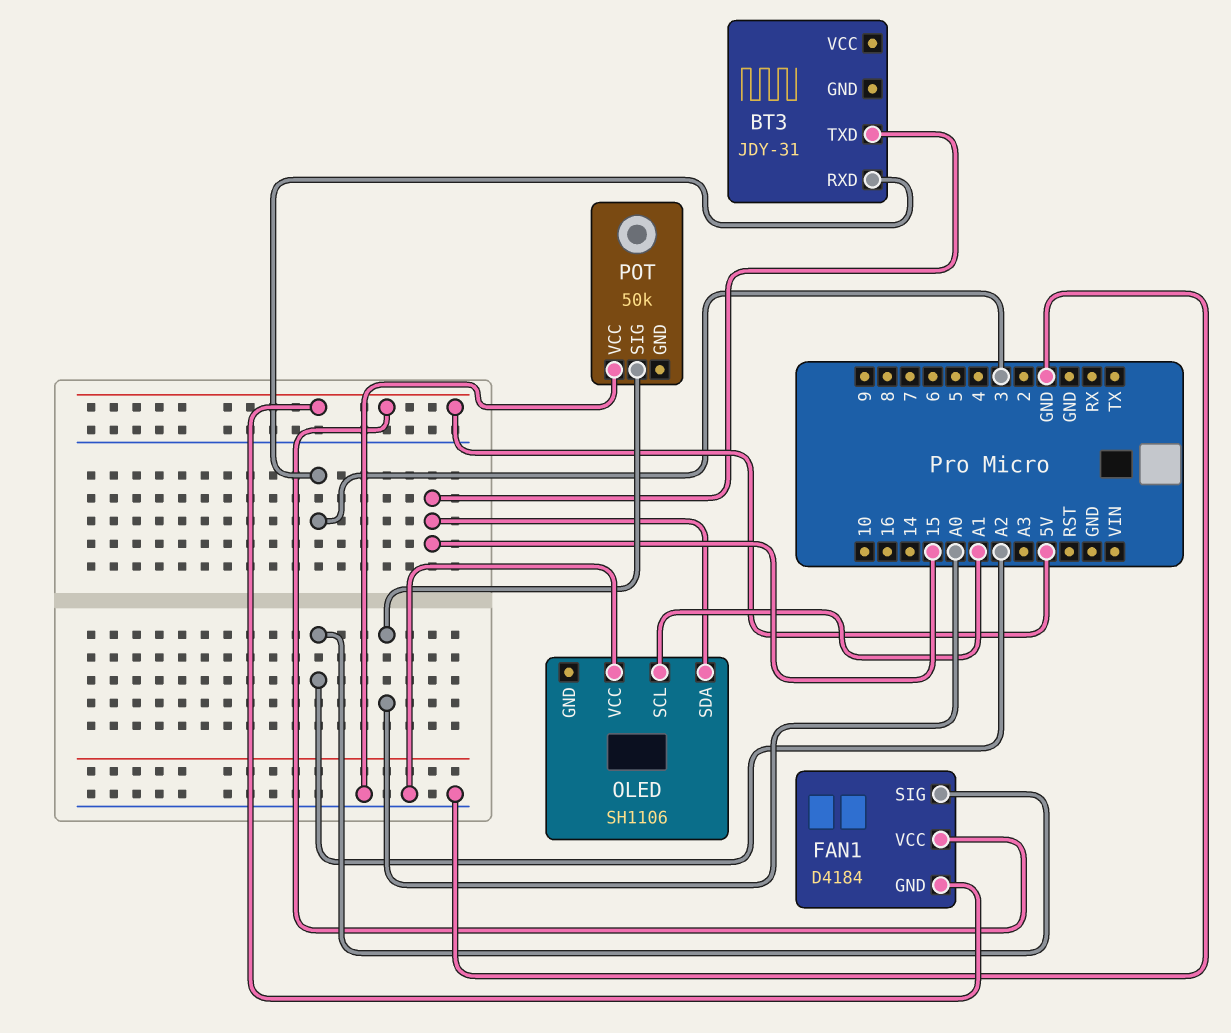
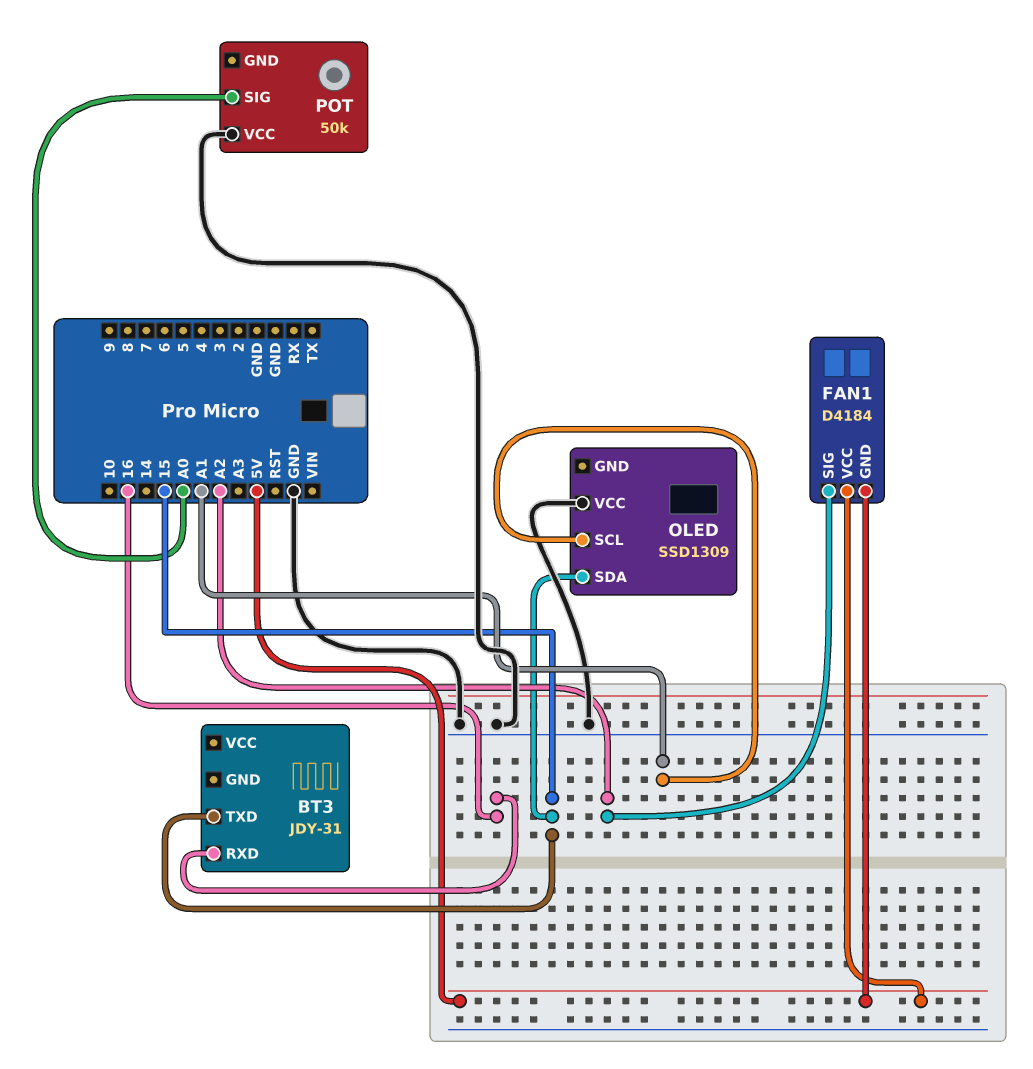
BT3 pin RXD: 3 -> 16
OLED: SH1106 -> SSD1309

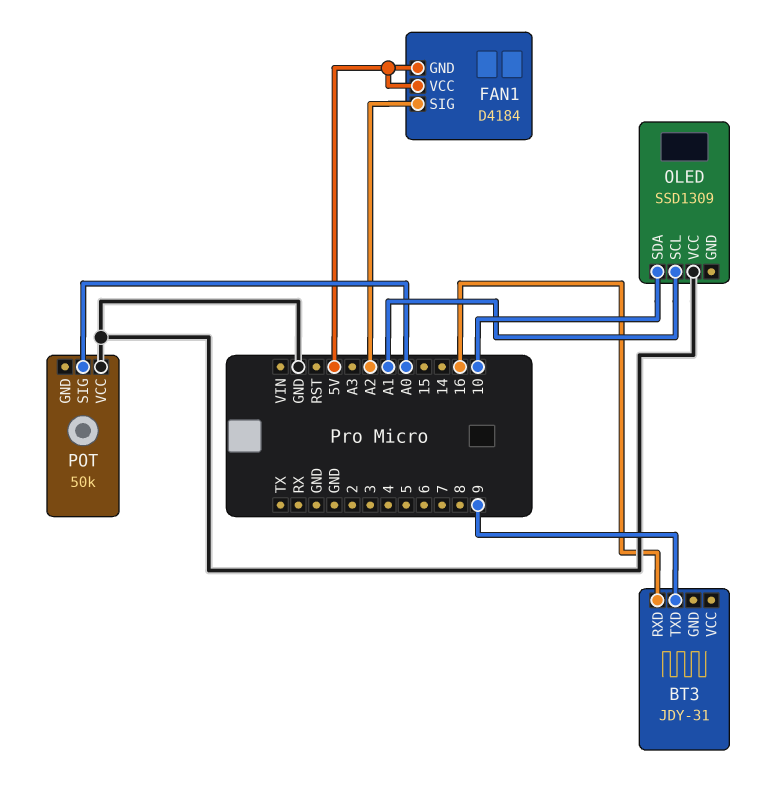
BT3 pin TXD: 15 -> 9
OLED pin SDA: 15 -> 10

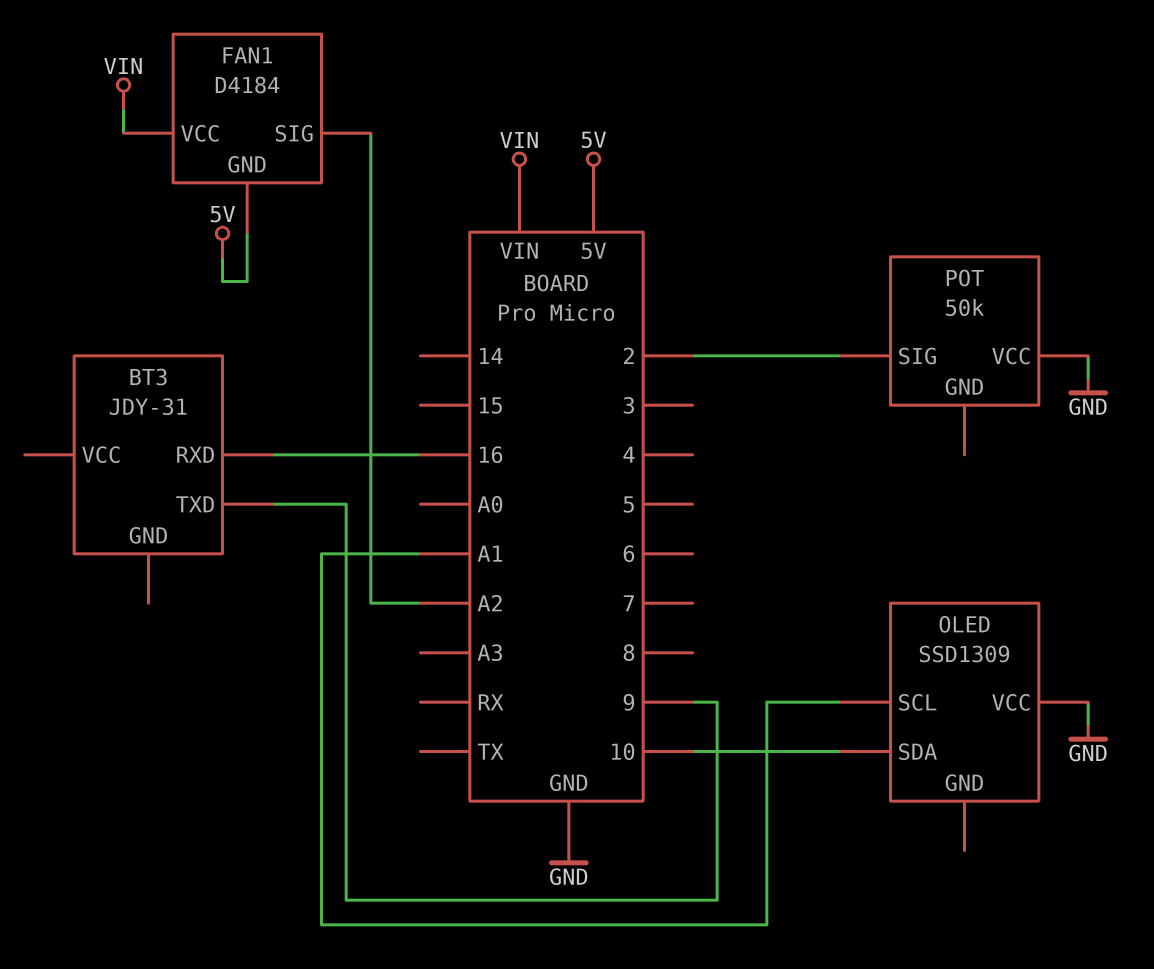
FAN1 pin VCC: 5V -> VIN
POT pin SIG: A0 -> 2

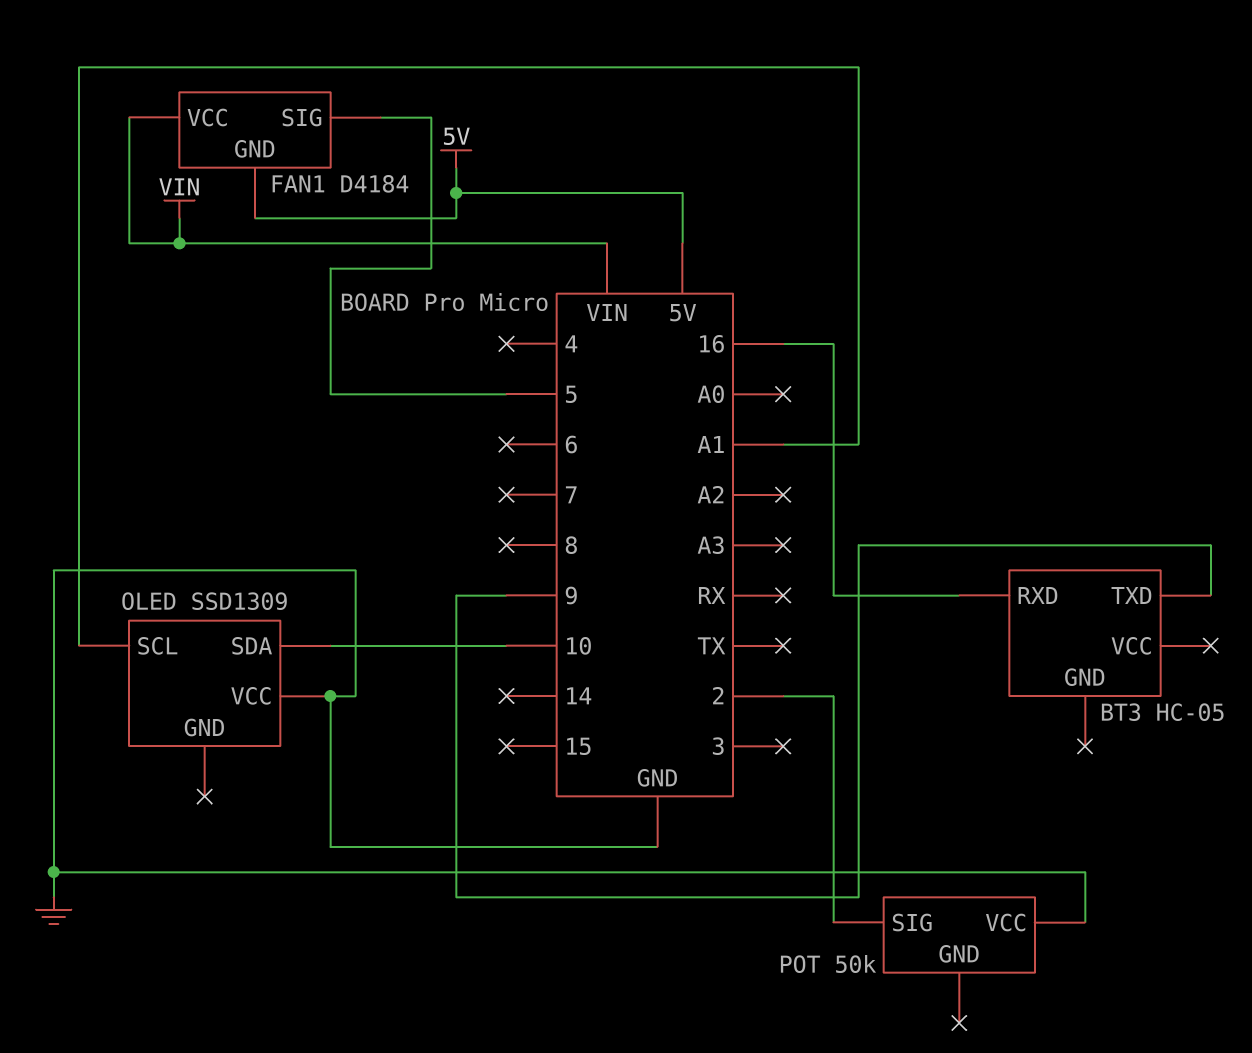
BT3: JDY-31 -> HC-05
FAN1 pin SIG: A2 -> 5

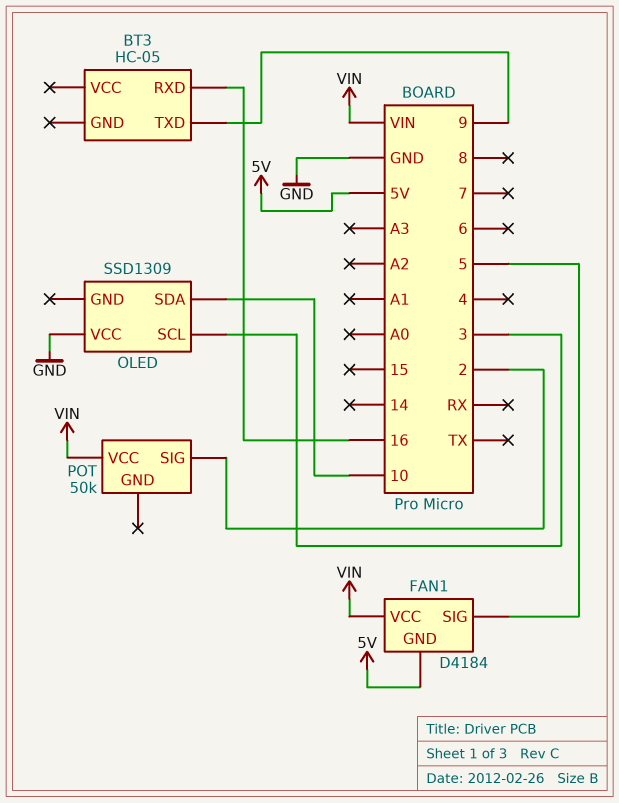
OLED pin SCL: A1 -> 3
POT pin VCC: GND -> VIN

